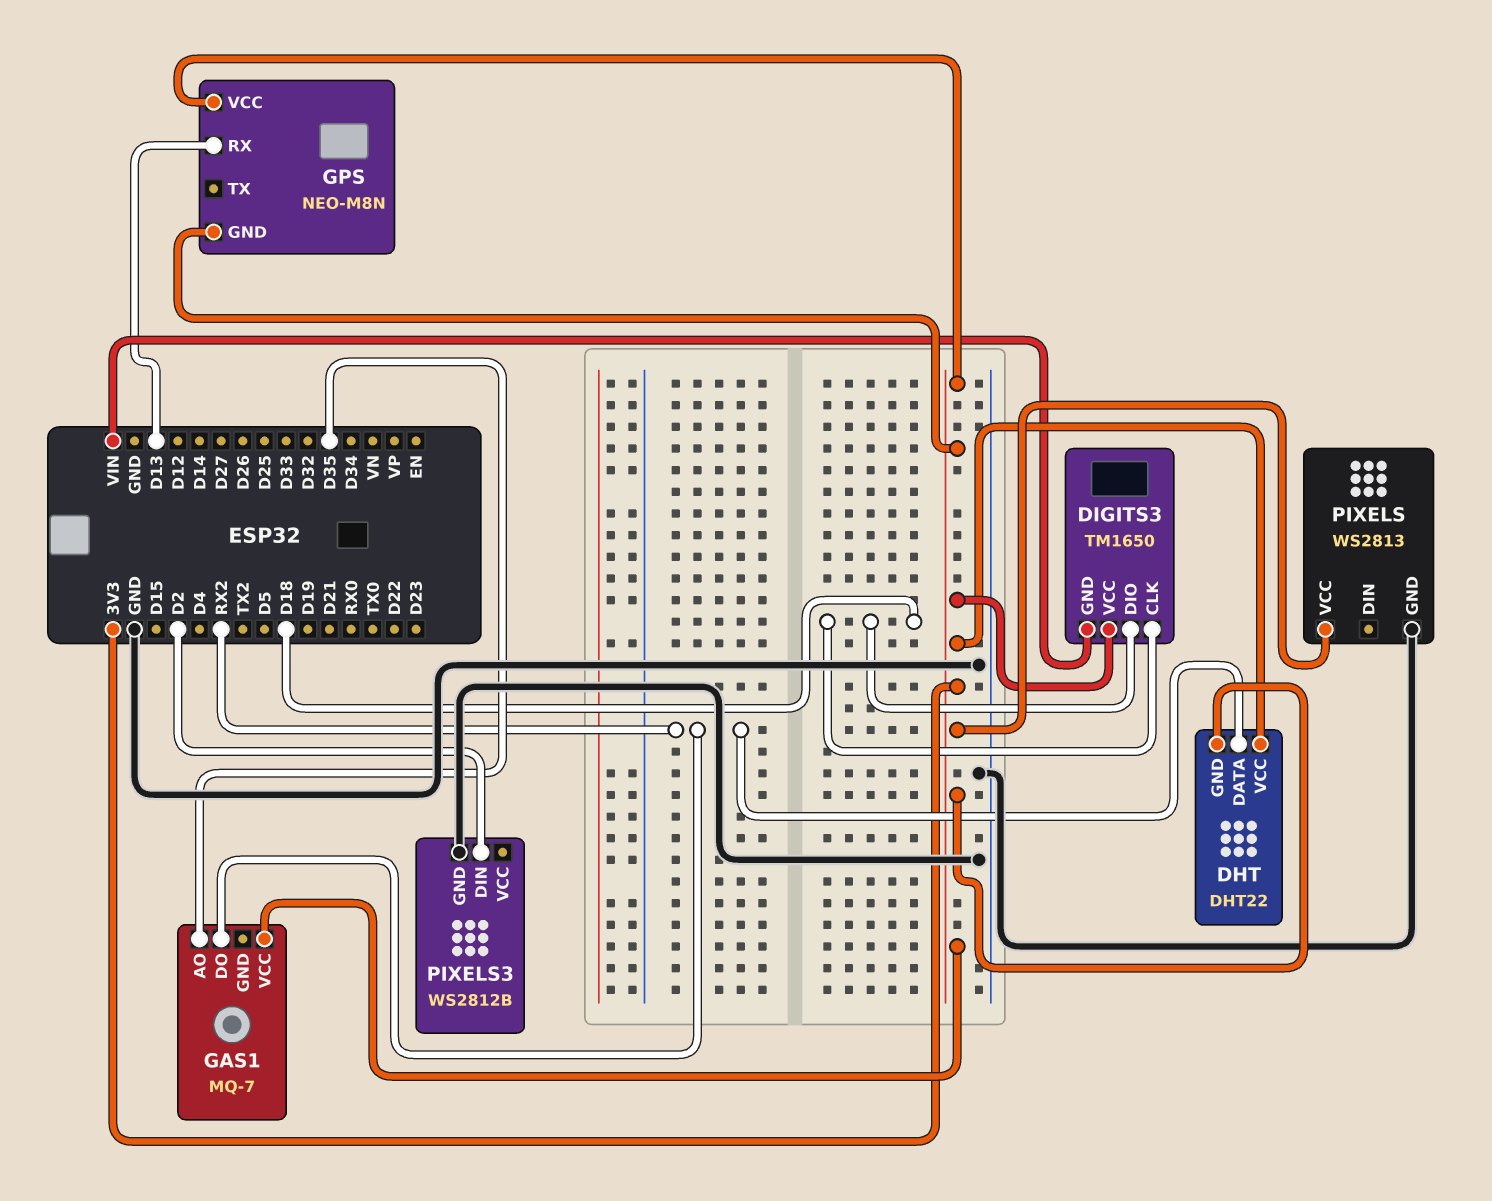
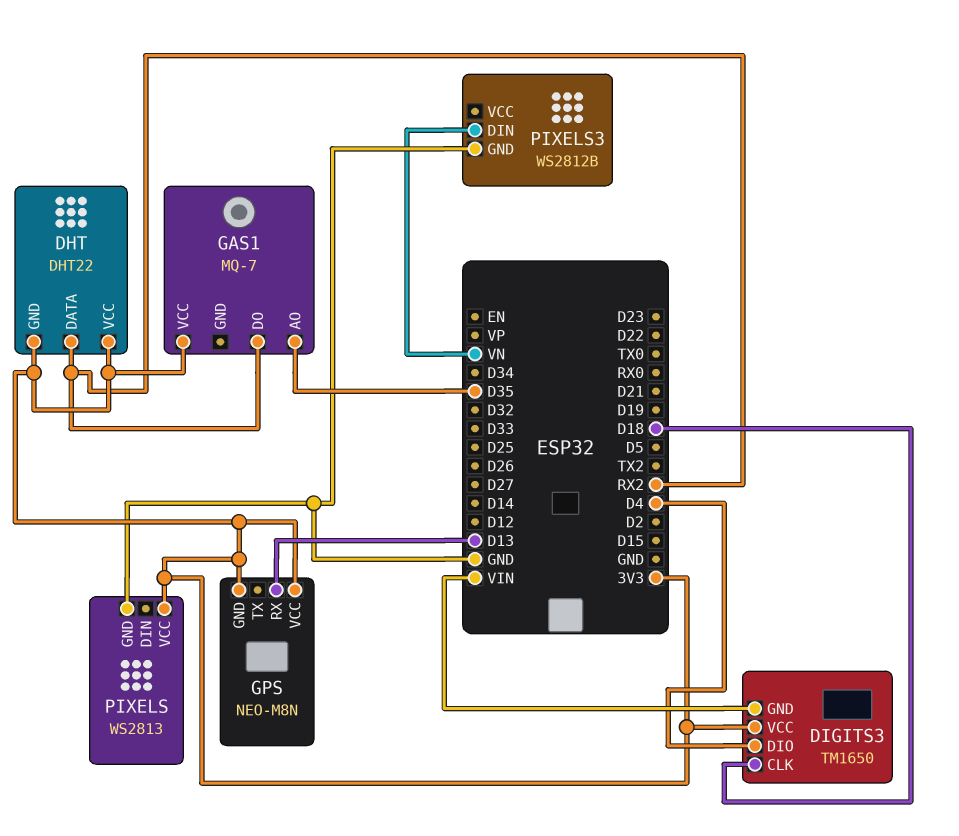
DIGITS3 pin DIO: D18 -> D4
PIXELS3 pin DIN: D2 -> VN

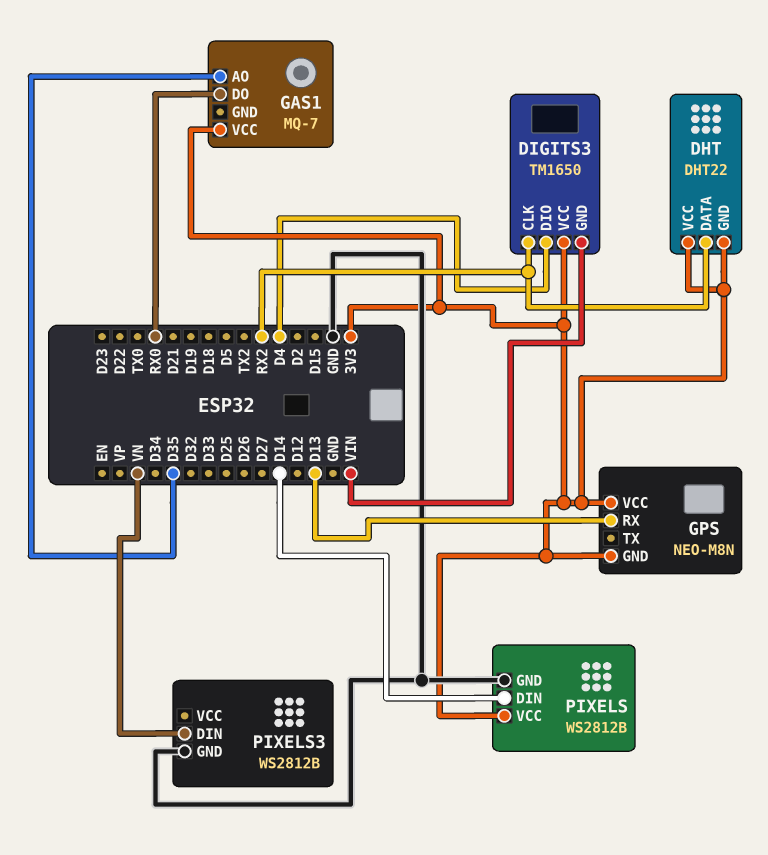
DIGITS3 pin CLK: D18 -> RX2
GAS1 pin DO: RX2 -> RX0
PIXELS: WS2813 -> WS2812B
PIXELS pin DIN: none -> D14

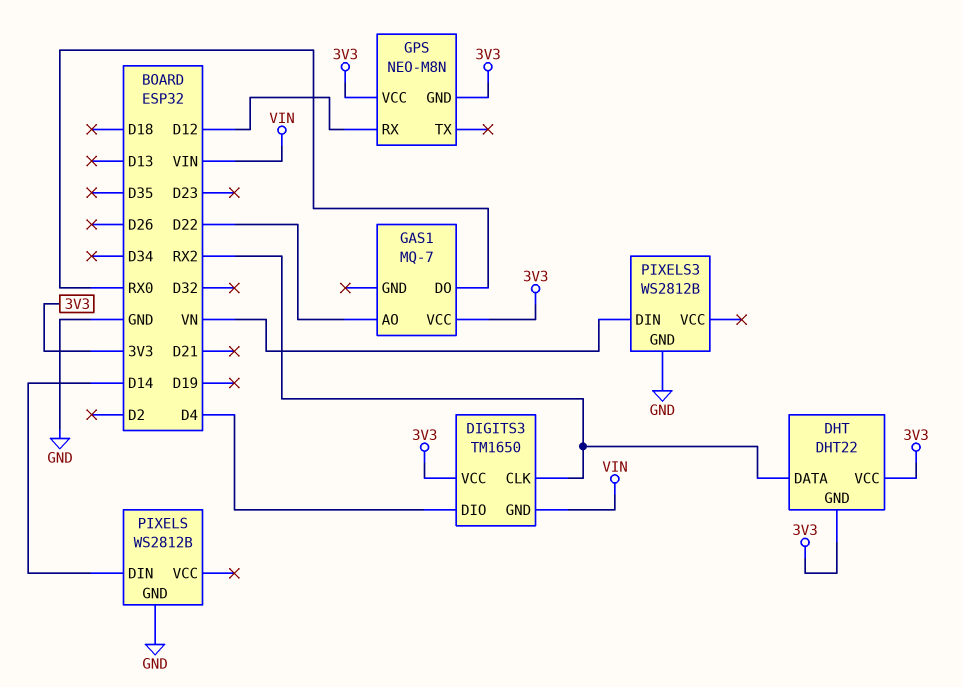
GAS1 pin AO: D35 -> D22
GPS pin RX: D13 -> D12
PIXELS pin VCC: 3V3 -> none

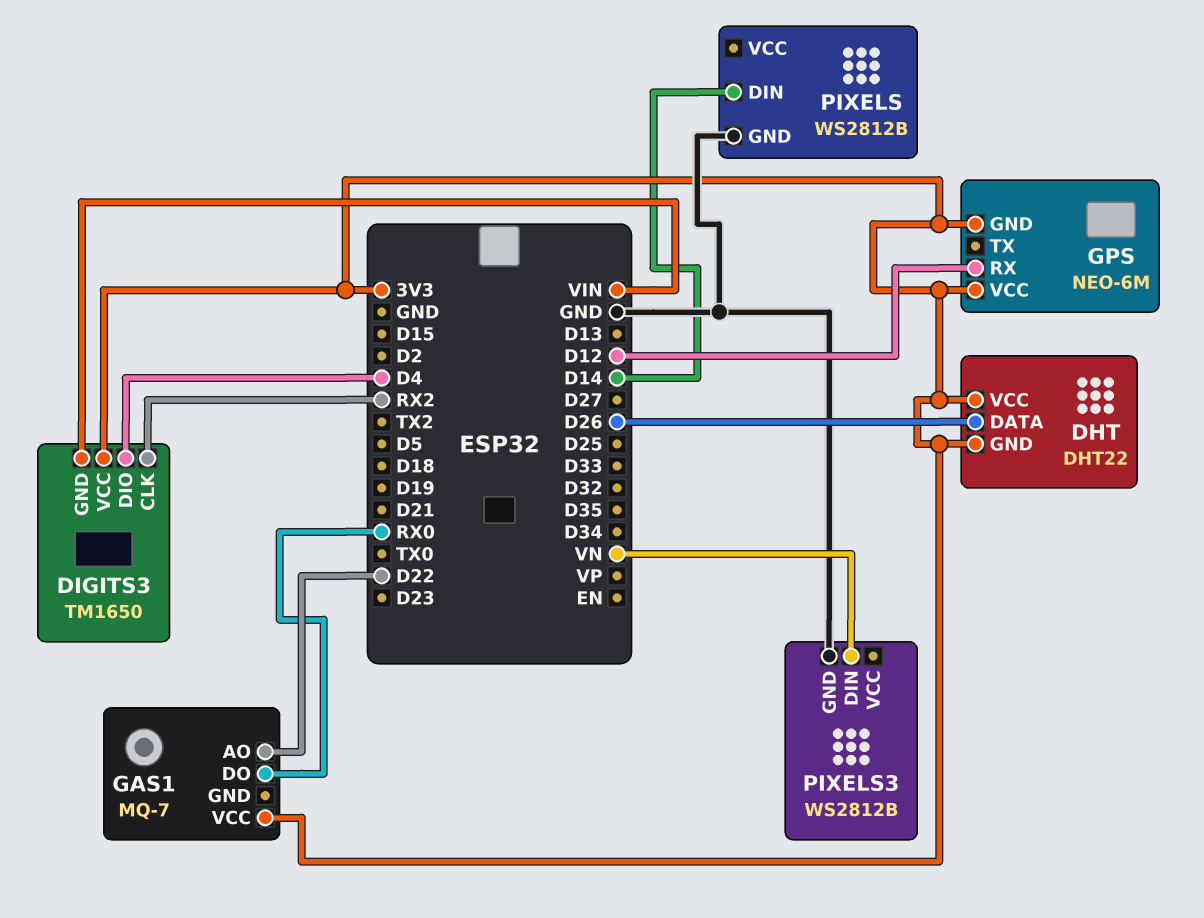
DHT pin DATA: RX2 -> D26
GPS: NEO-M8N -> NEO-6M

